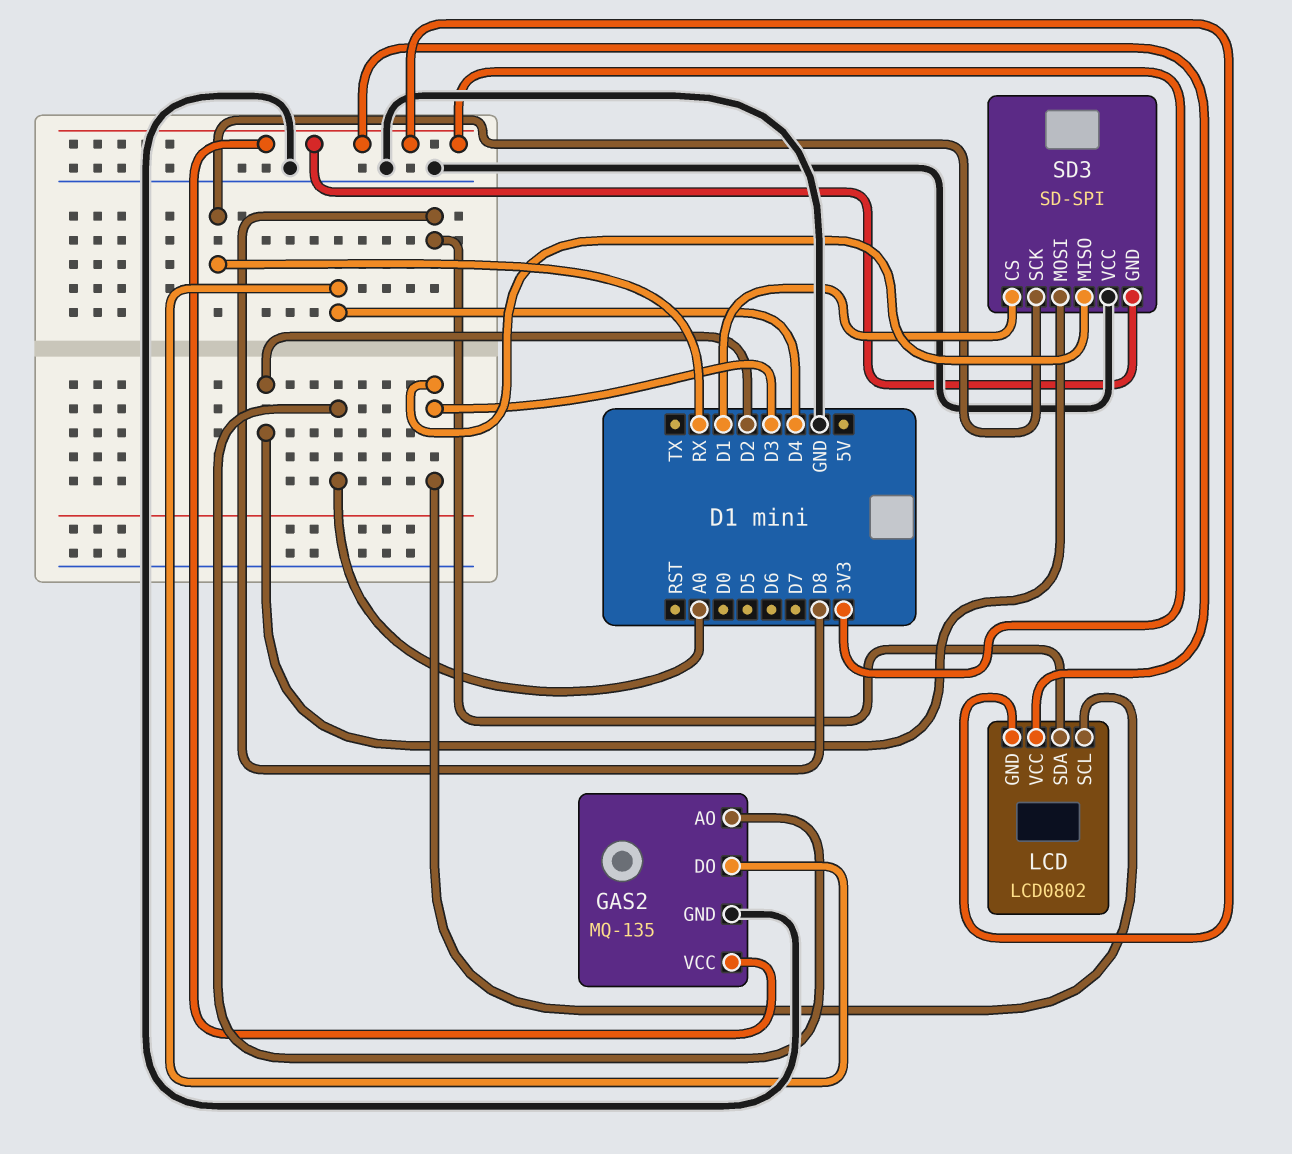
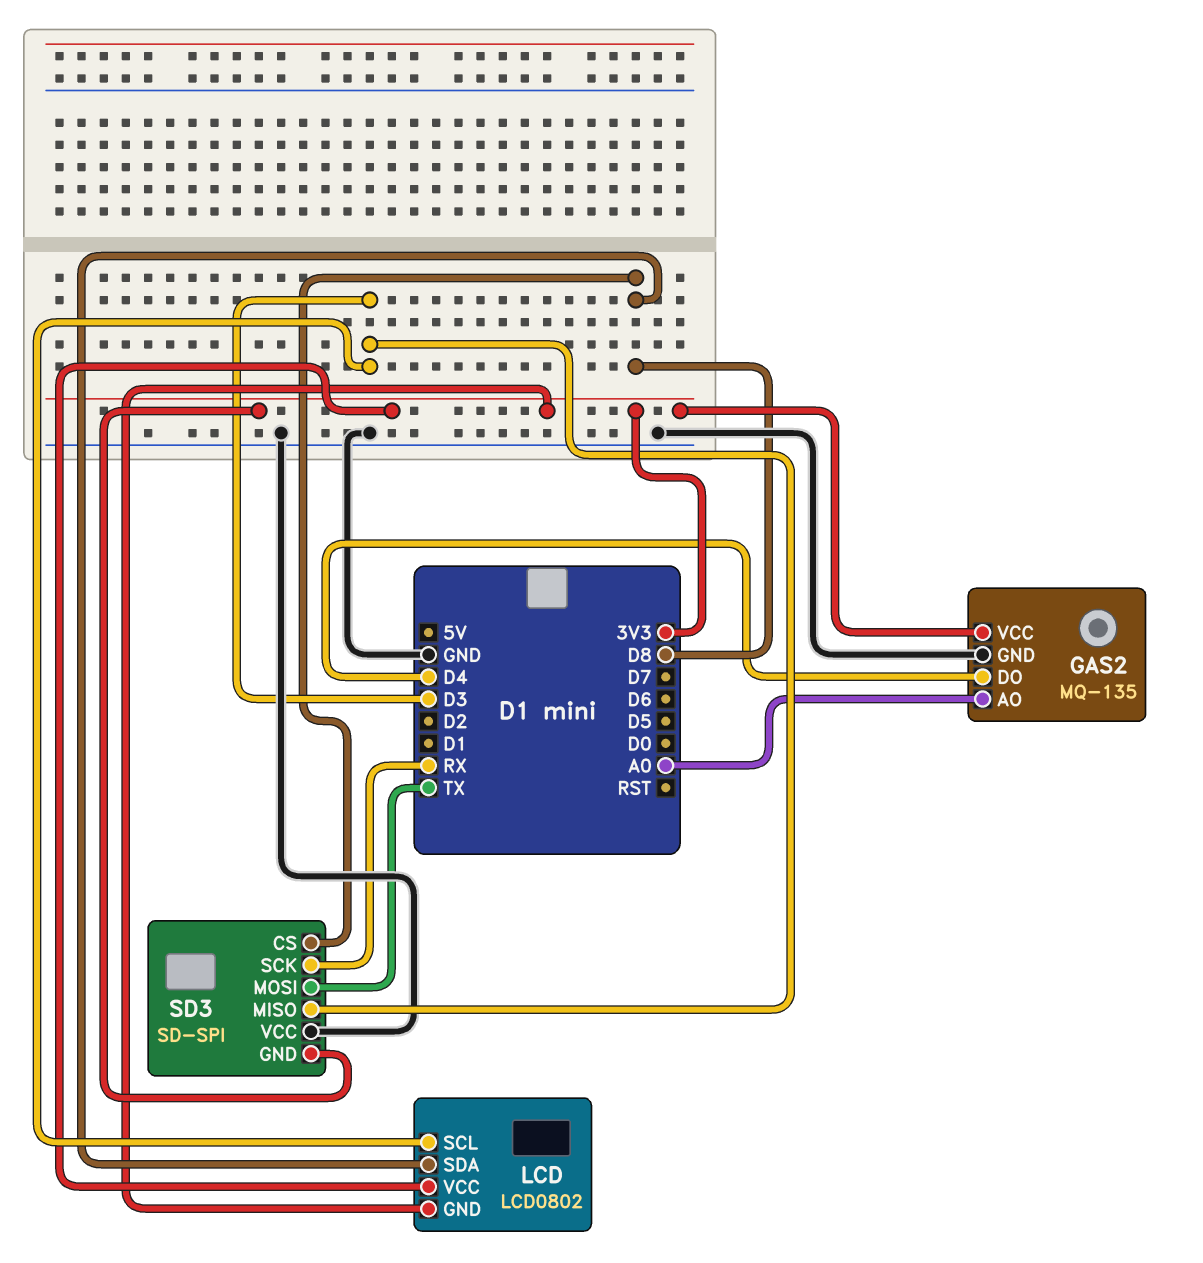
SD3 pin CS: D1 -> D8
SD3 pin MOSI: D2 -> TX

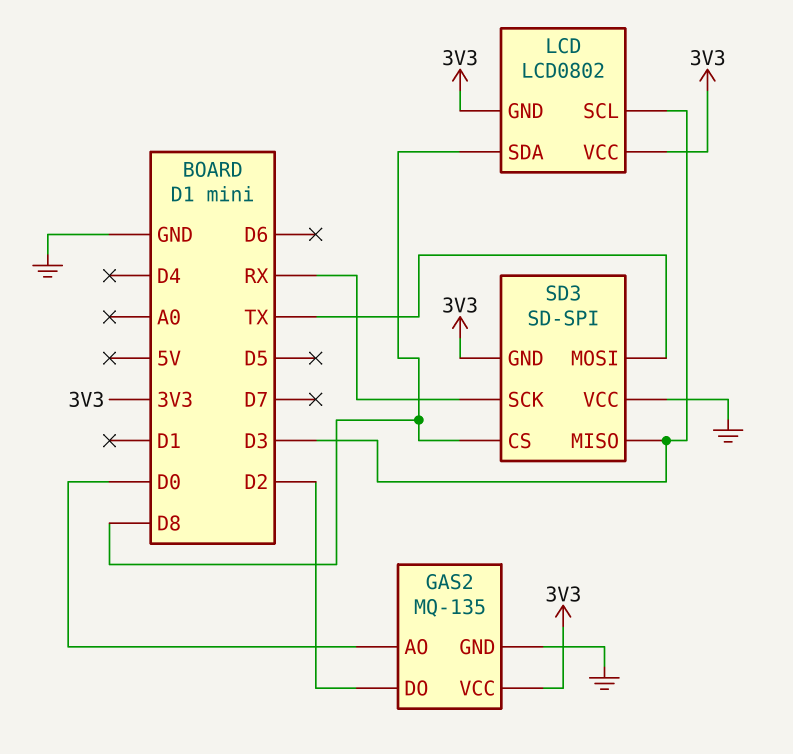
GAS2 pin AO: A0 -> D0
GAS2 pin DO: D4 -> D2

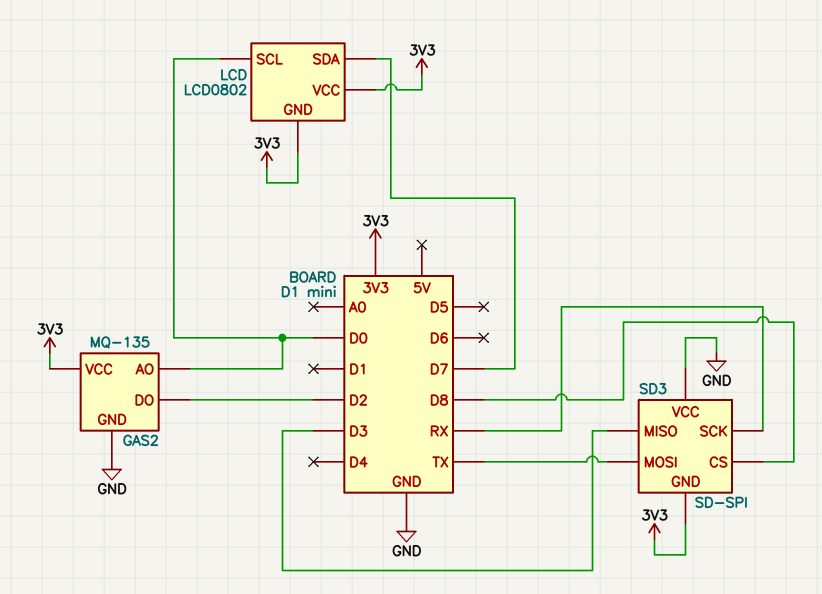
LCD pin SCL: D3 -> D0
LCD pin SDA: D8 -> D7

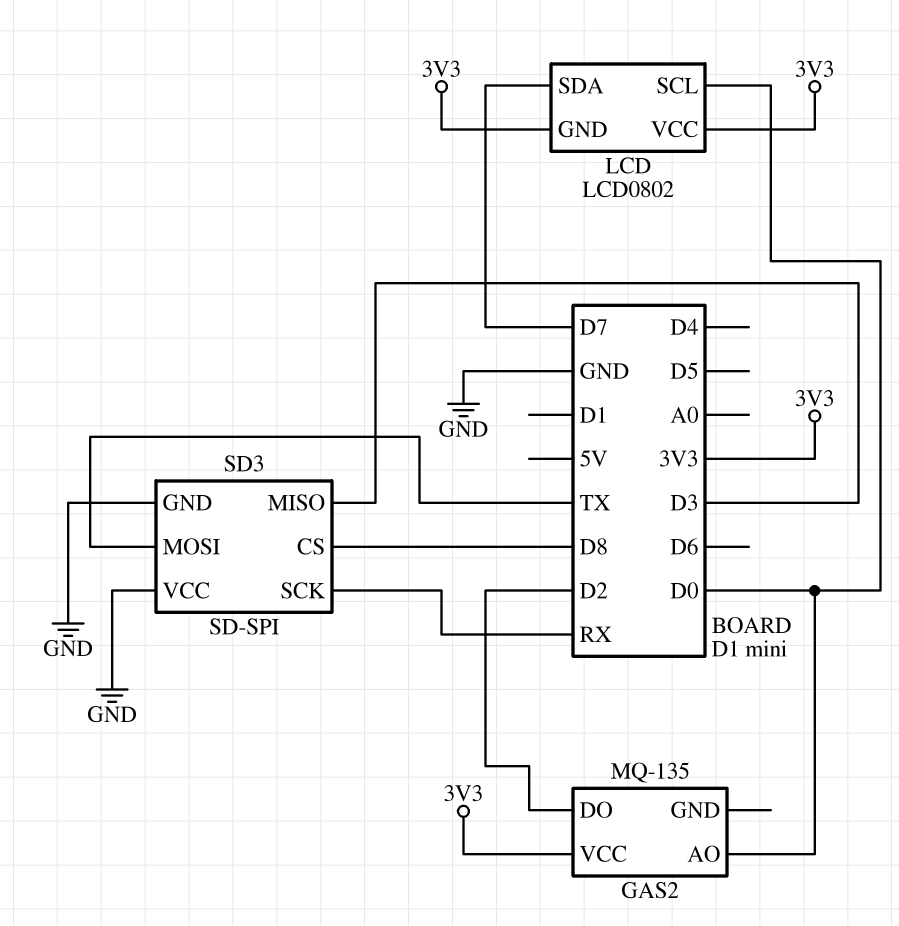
GAS2 pin GND: GND -> none
SD3 pin GND: 3V3 -> GND

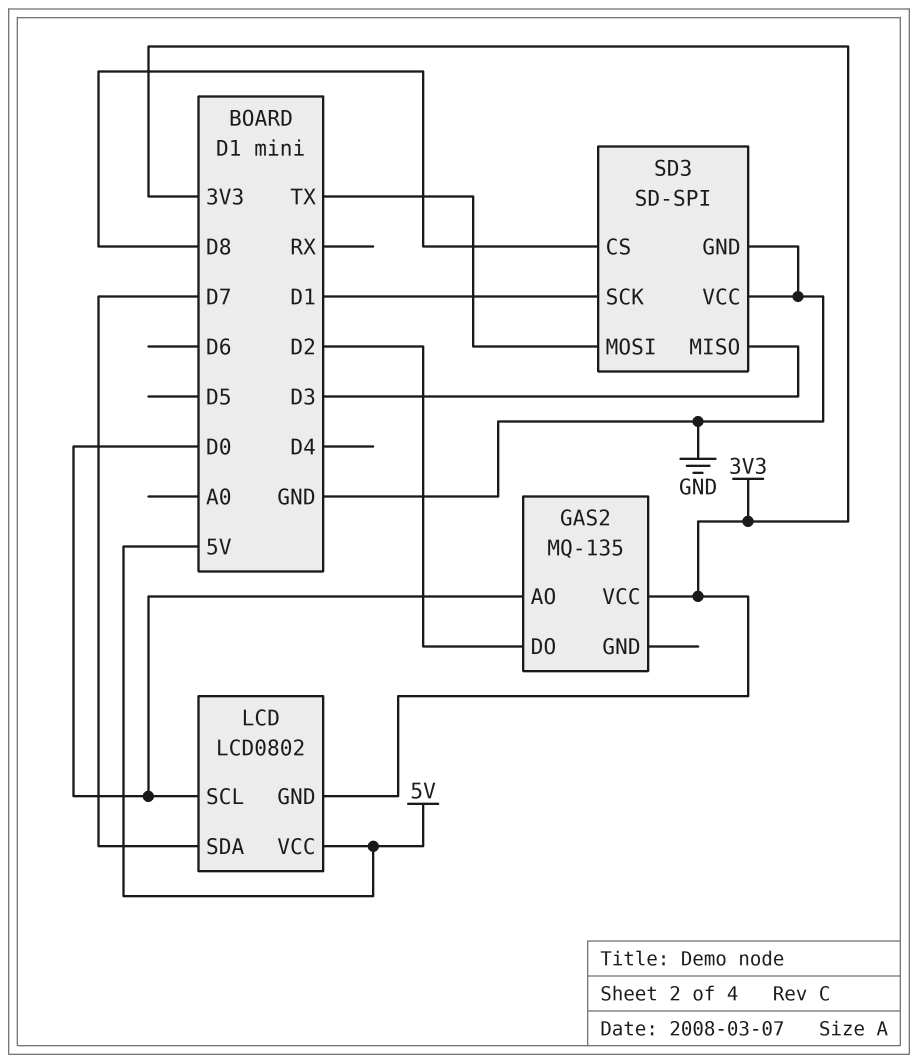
LCD pin VCC: 3V3 -> 5V
SD3 pin SCK: RX -> D1

